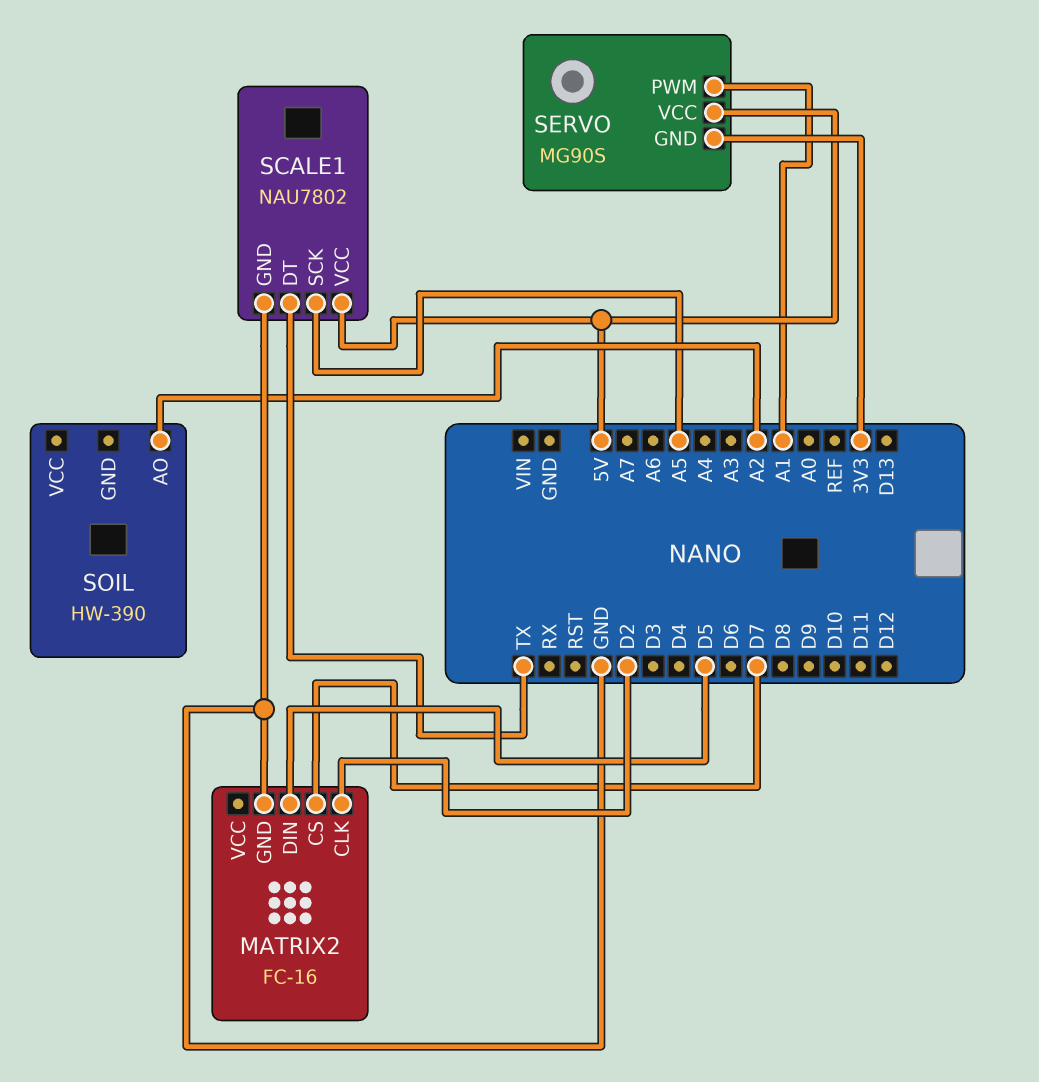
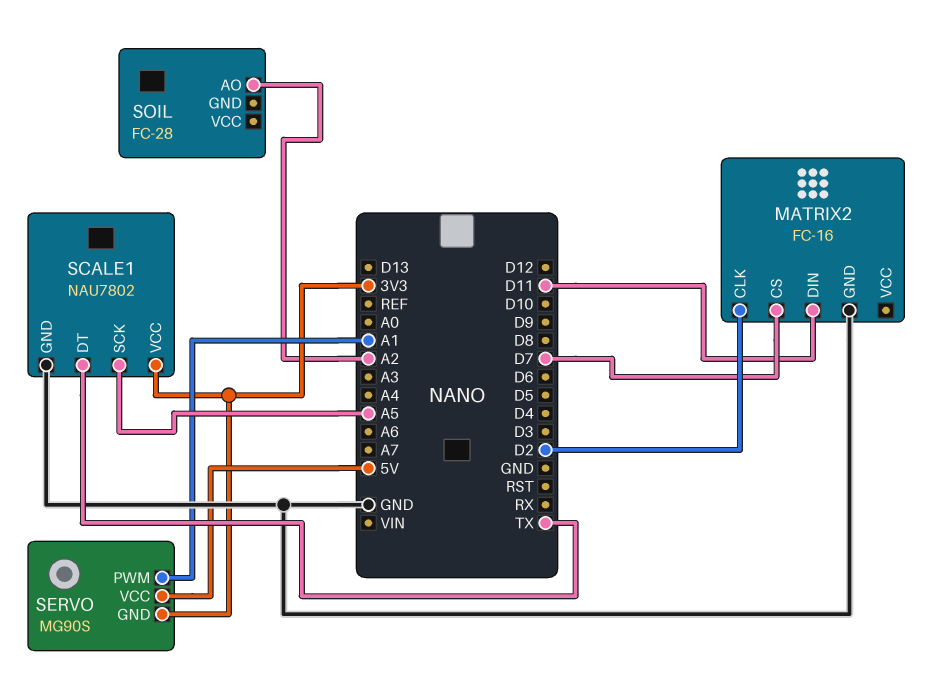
MATRIX2 pin DIN: D5 -> D11
SCALE1 pin VCC: 5V -> 3V3
SOIL: HW-390 -> FC-28

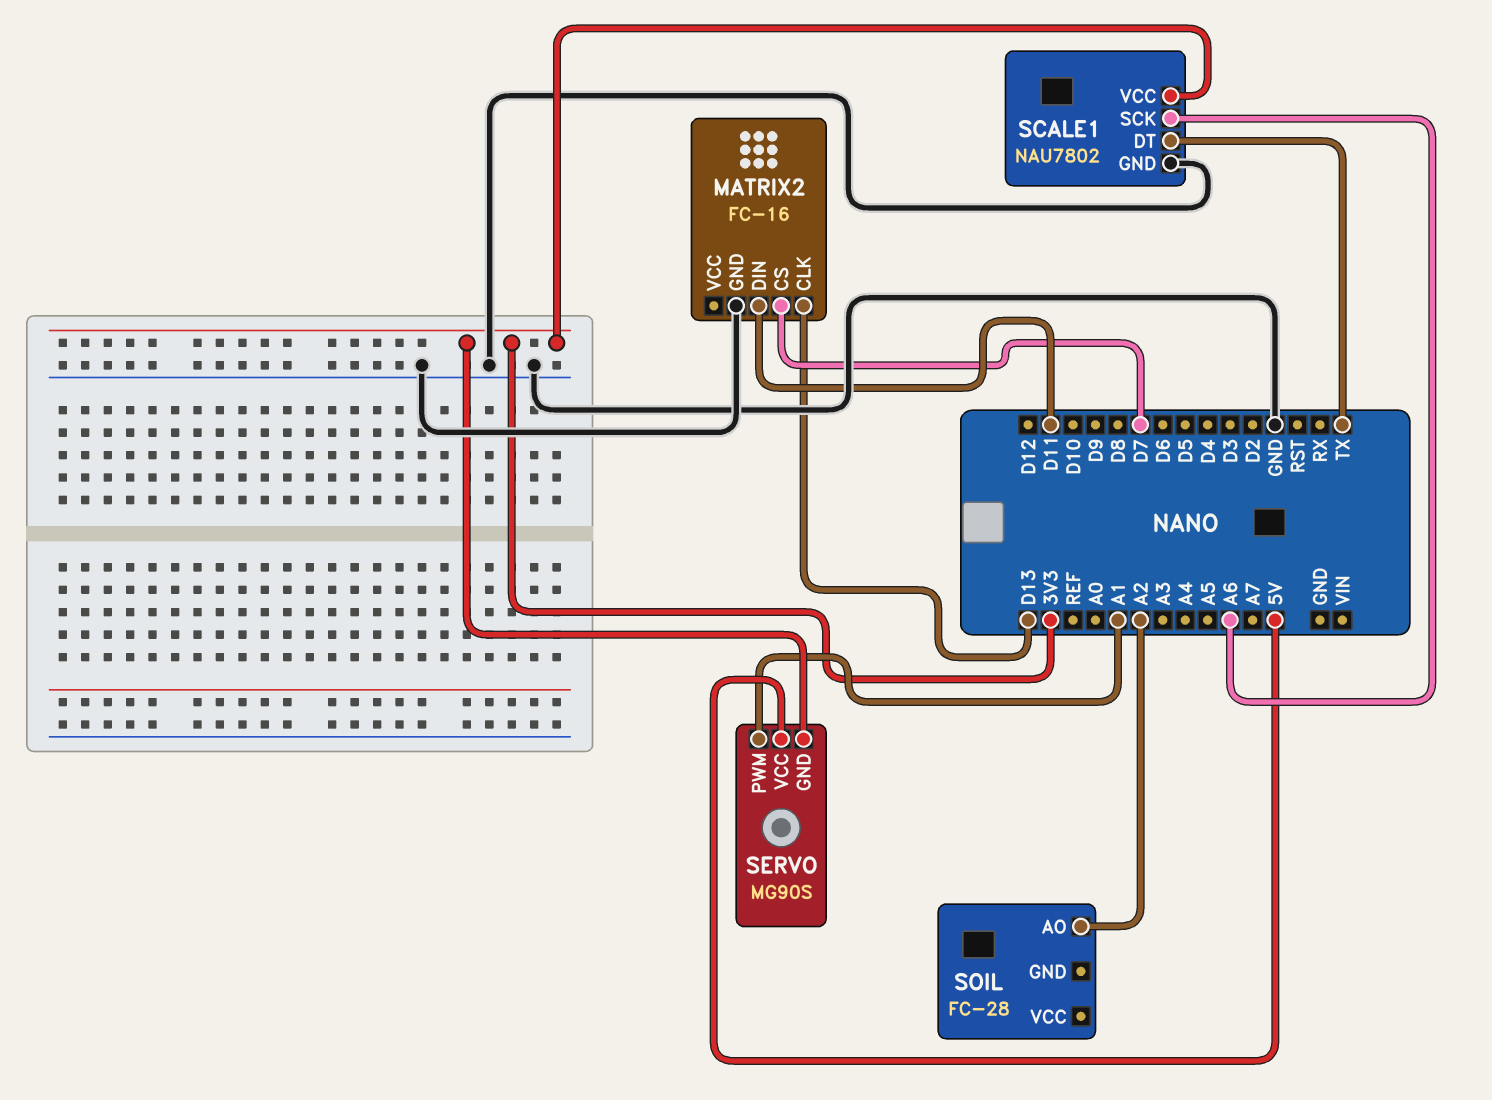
MATRIX2 pin CLK: D2 -> D13
SCALE1 pin SCK: A5 -> A6

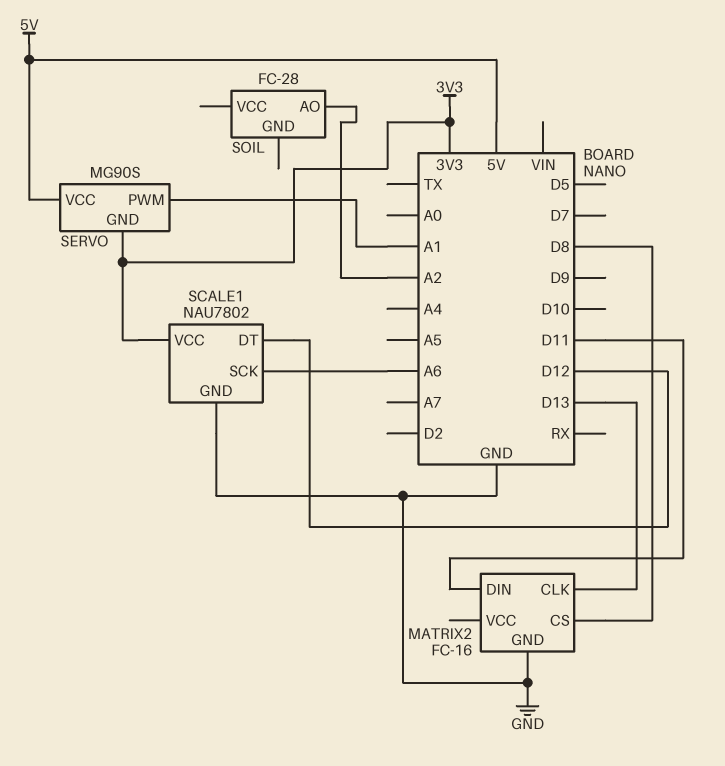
MATRIX2 pin CS: D7 -> D8
SCALE1 pin DT: TX -> D12

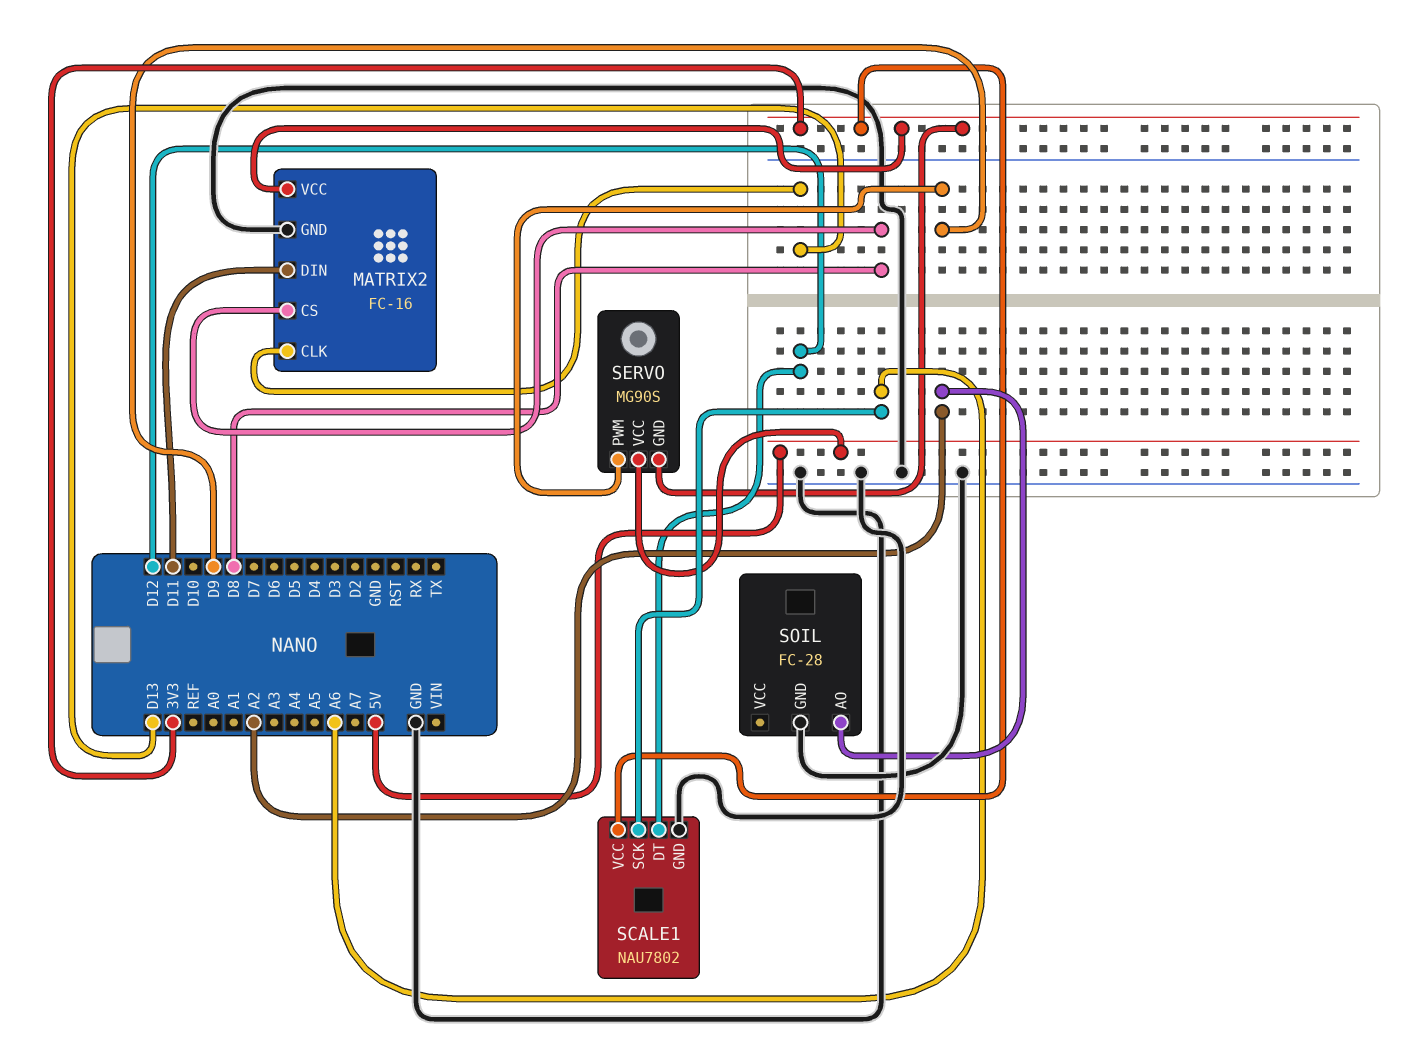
MATRIX2 pin VCC: none -> 3V3
SERVO pin PWM: A1 -> D9
SOIL pin GND: none -> GND

